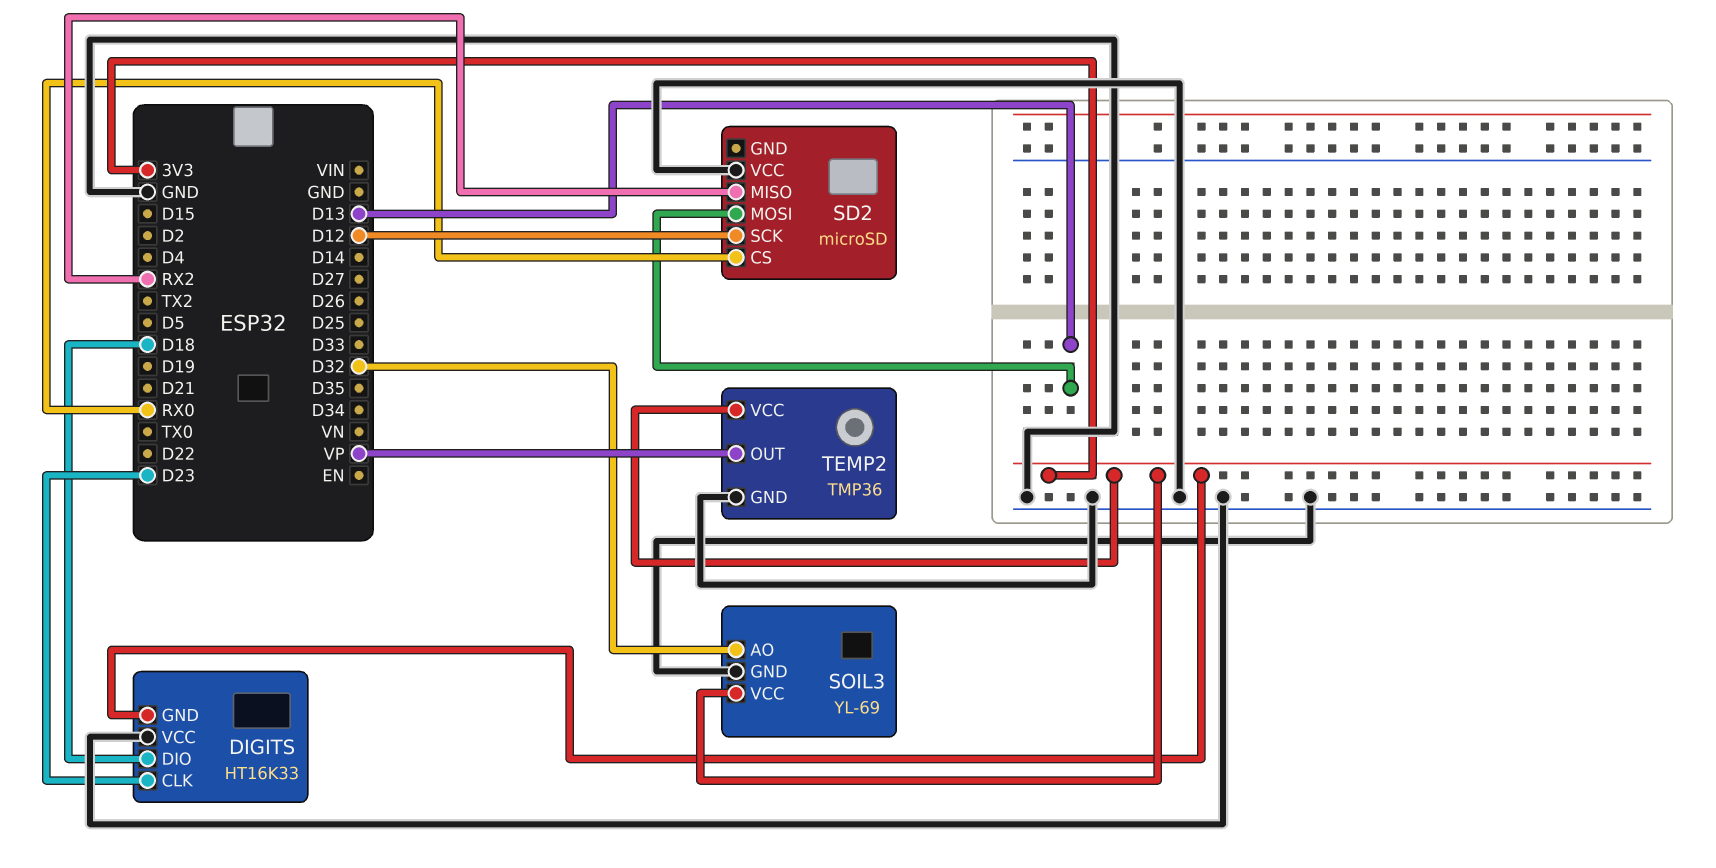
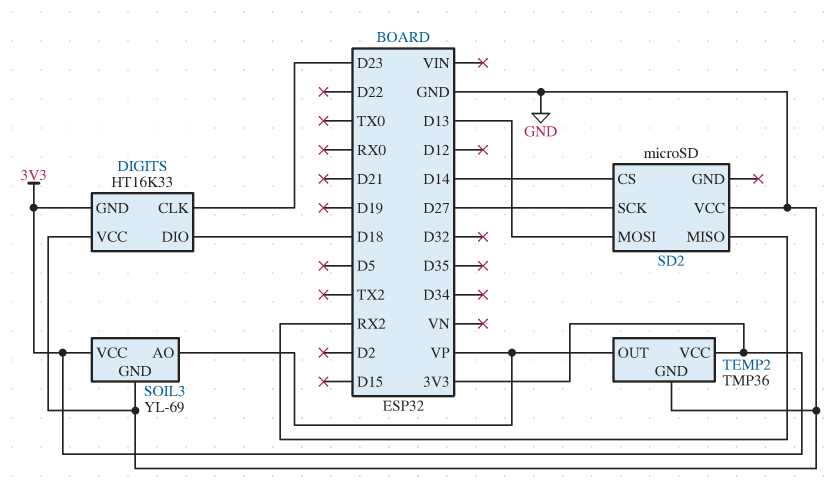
SD2 pin CS: RX0 -> D14
SD2 pin SCK: D12 -> D27
SOIL3 pin AO: D32 -> VP

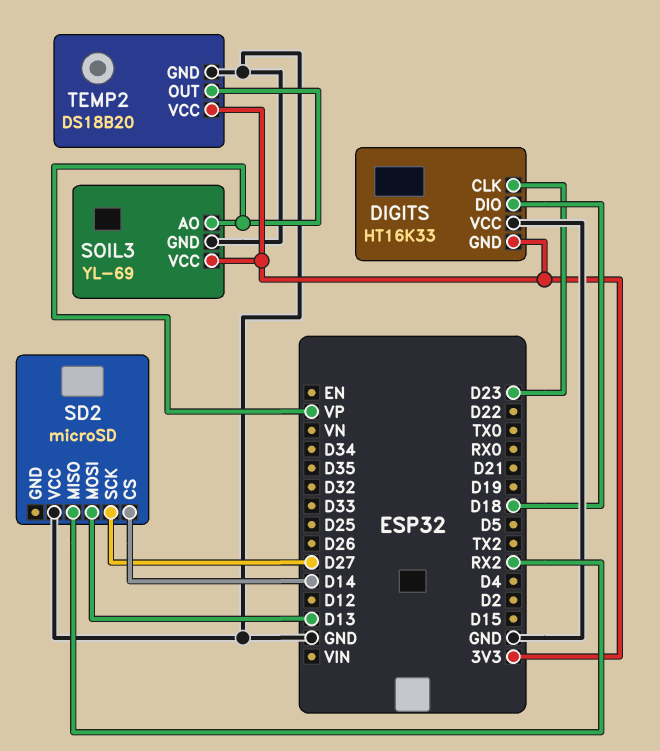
TEMP2: TMP36 -> DS18B20

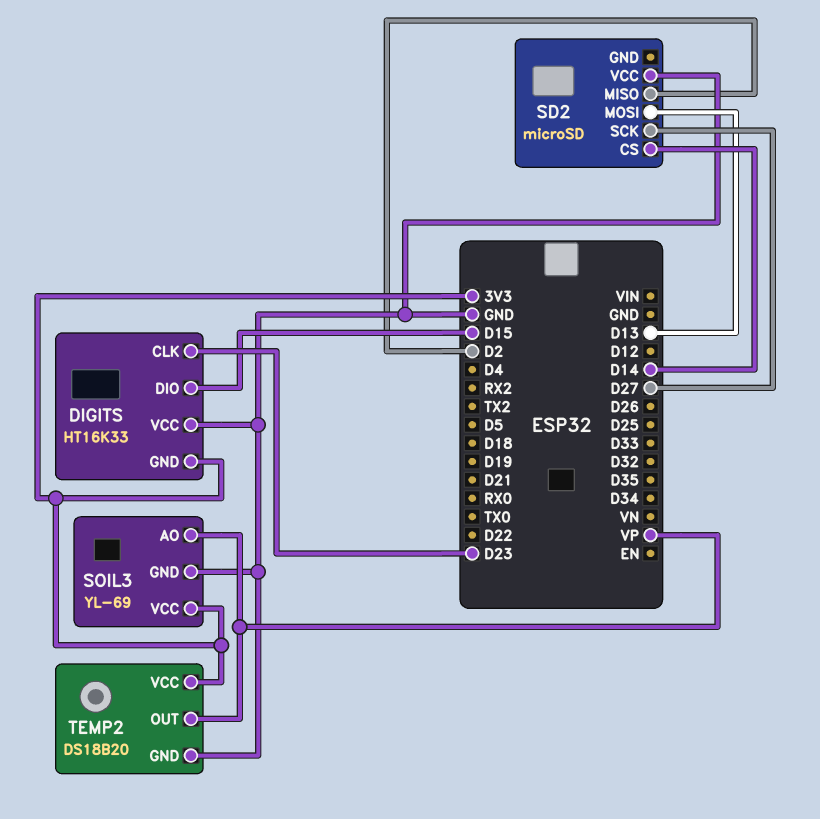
DIGITS pin DIO: D18 -> D15
SD2 pin MISO: RX2 -> D2

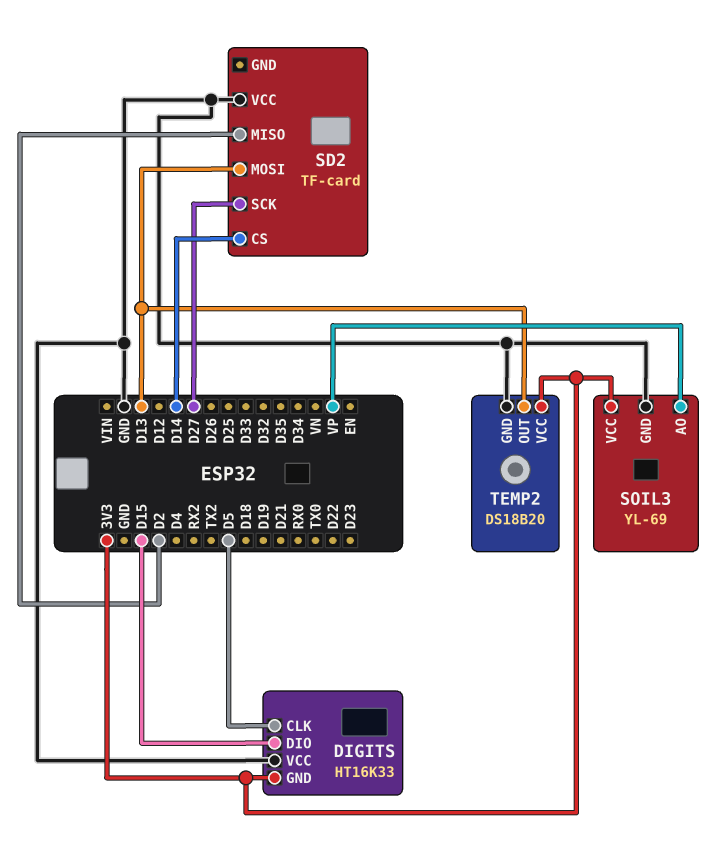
DIGITS pin CLK: D23 -> D5
SD2: microSD -> TF-card
TEMP2 pin OUT: VP -> D13

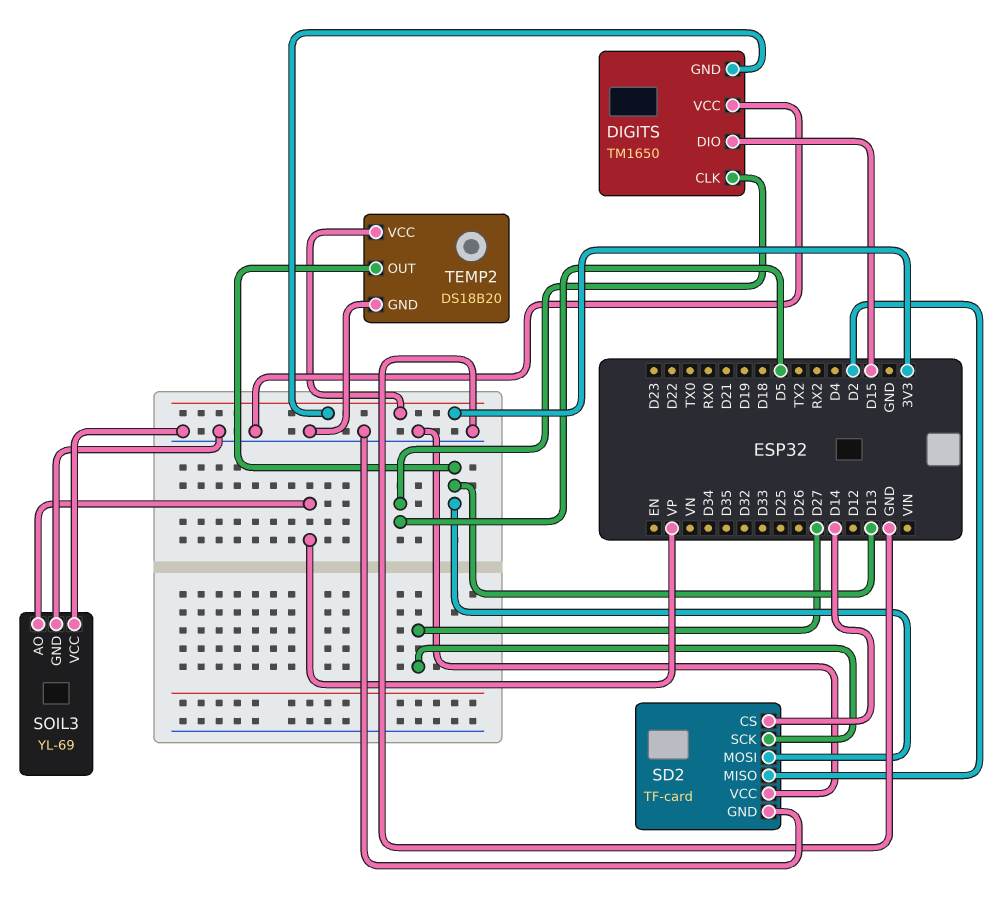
DIGITS: HT16K33 -> TM1650
SD2 pin GND: none -> GND
SOIL3 pin VCC: 3V3 -> GND

